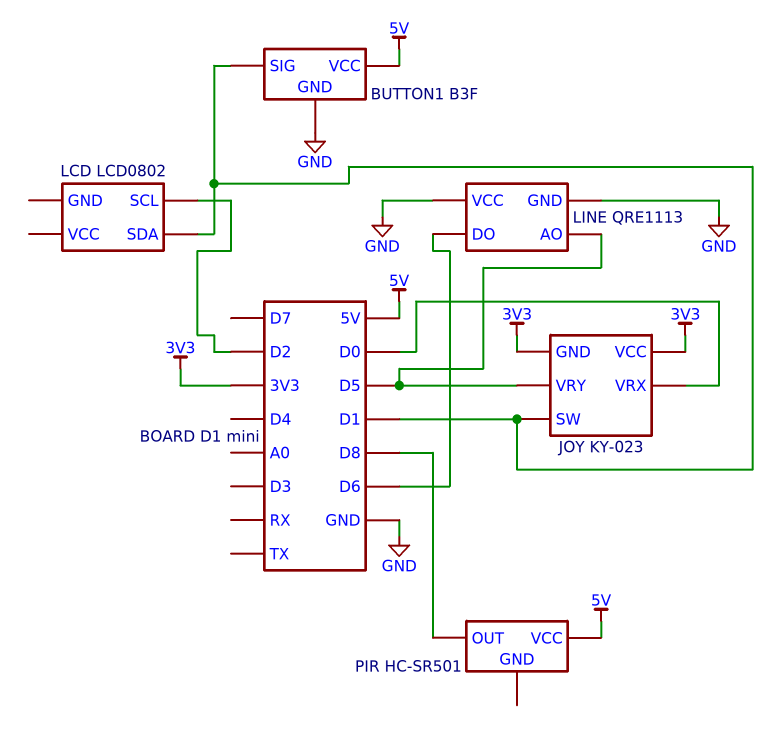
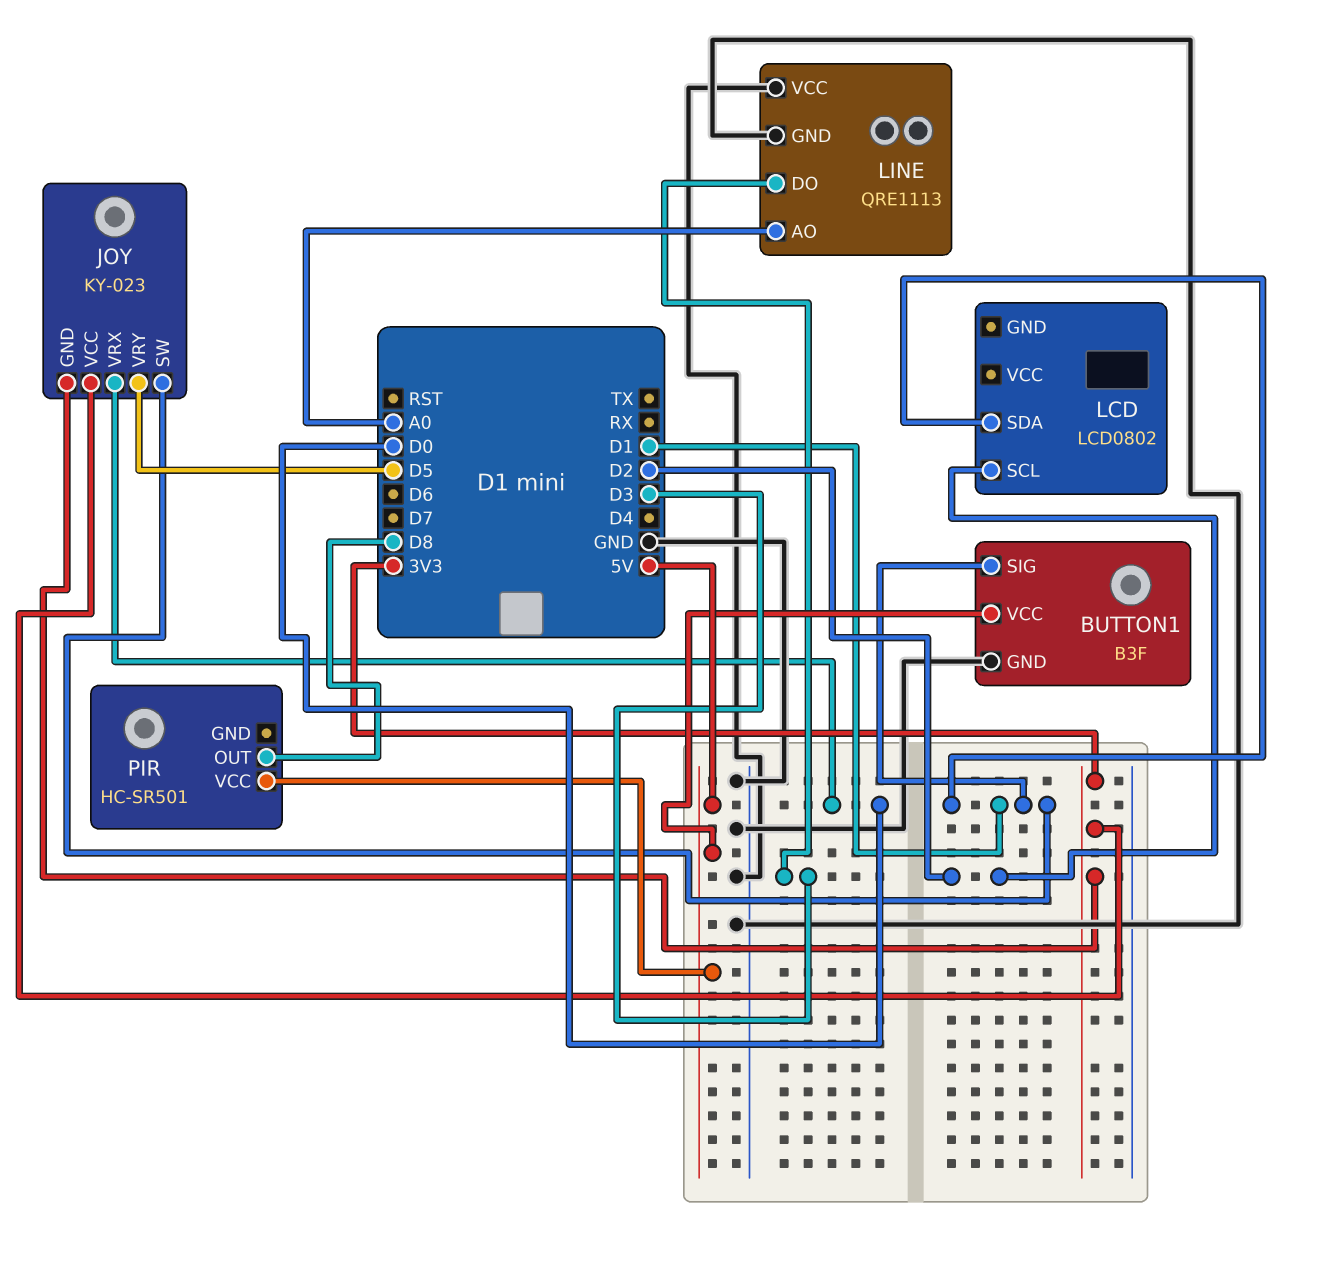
LINE pin AO: D5 -> A0
LINE pin DO: D6 -> D3

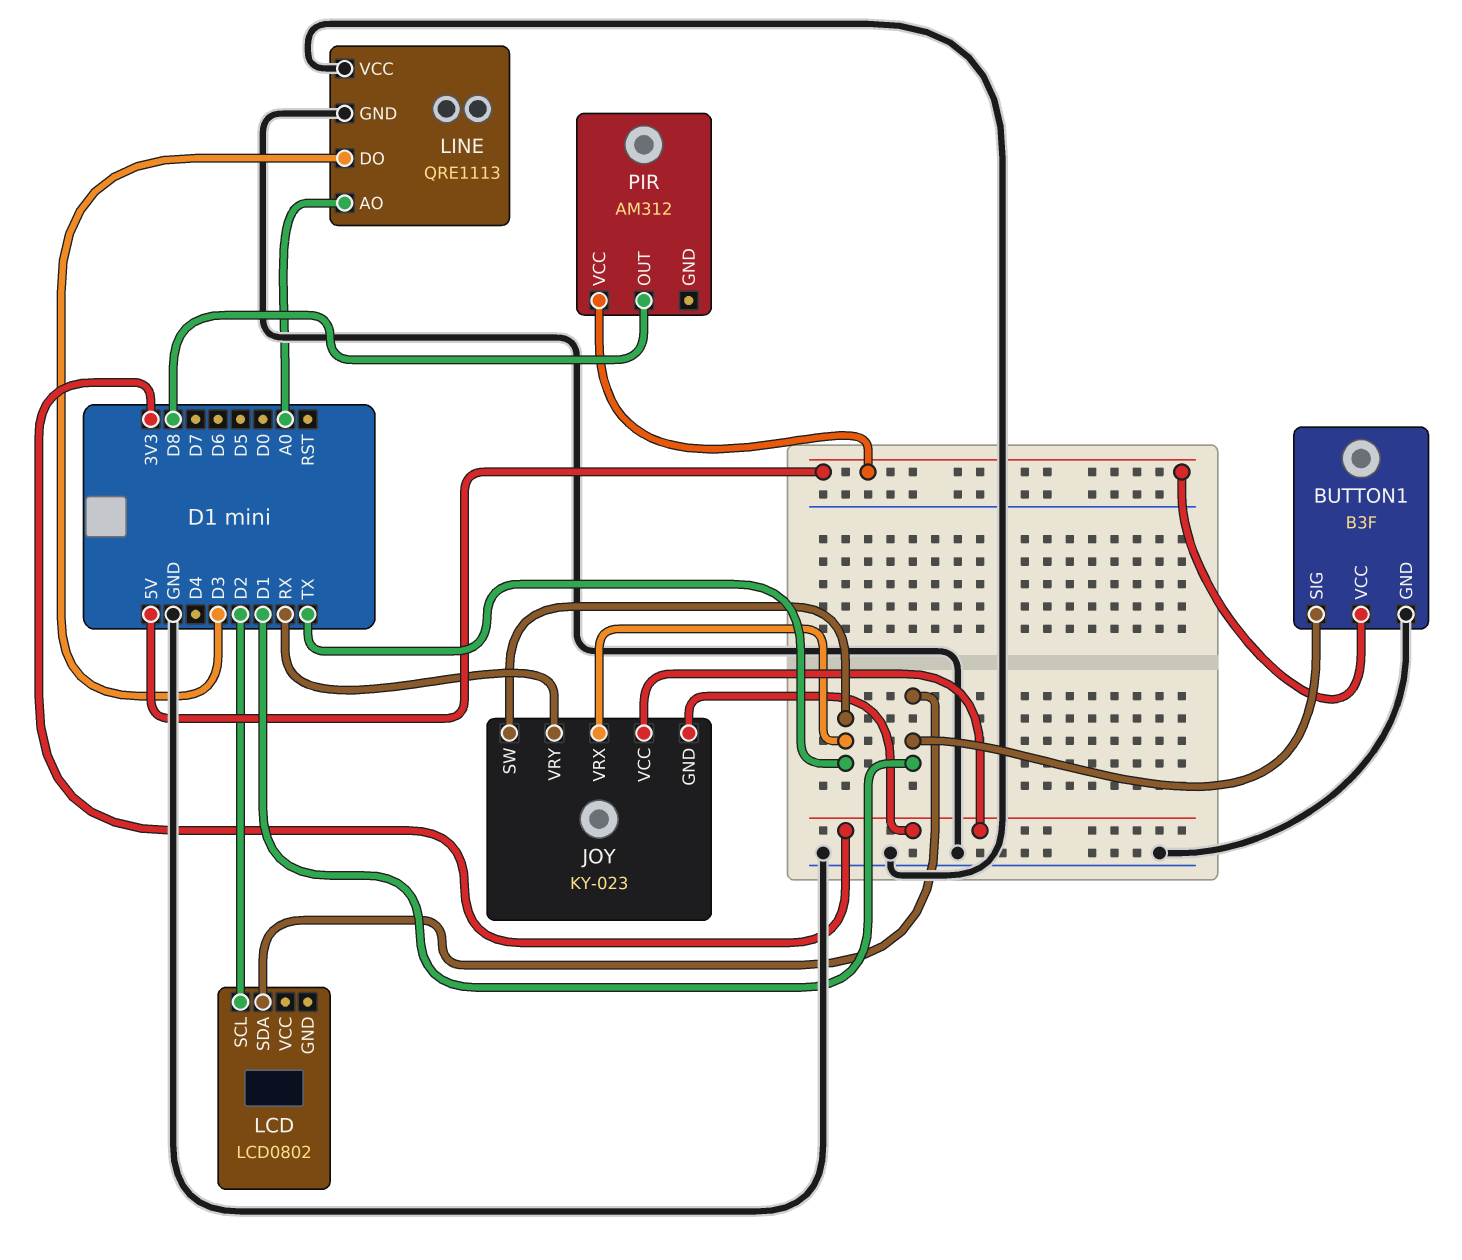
JOY pin SW: D1 -> TX
JOY pin VRX: D0 -> TX
JOY pin VRY: D5 -> RX
PIR: HC-SR501 -> AM312

